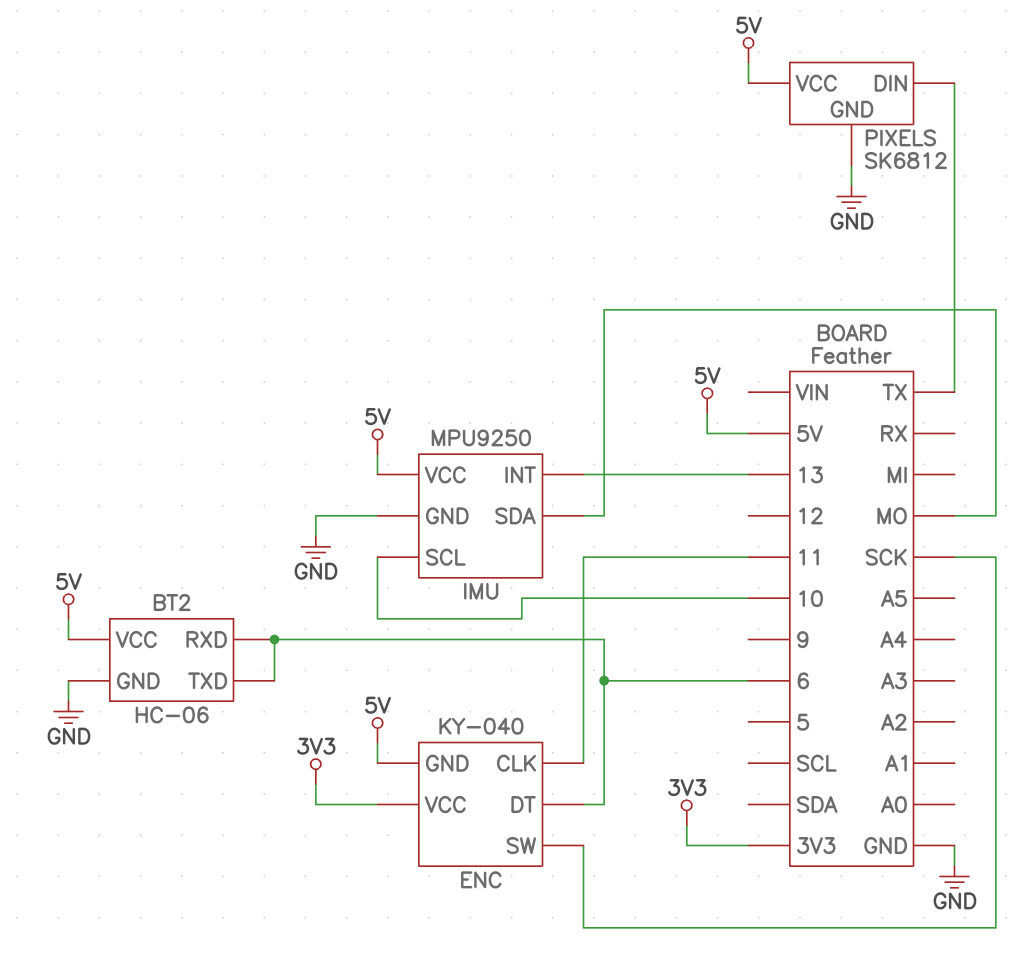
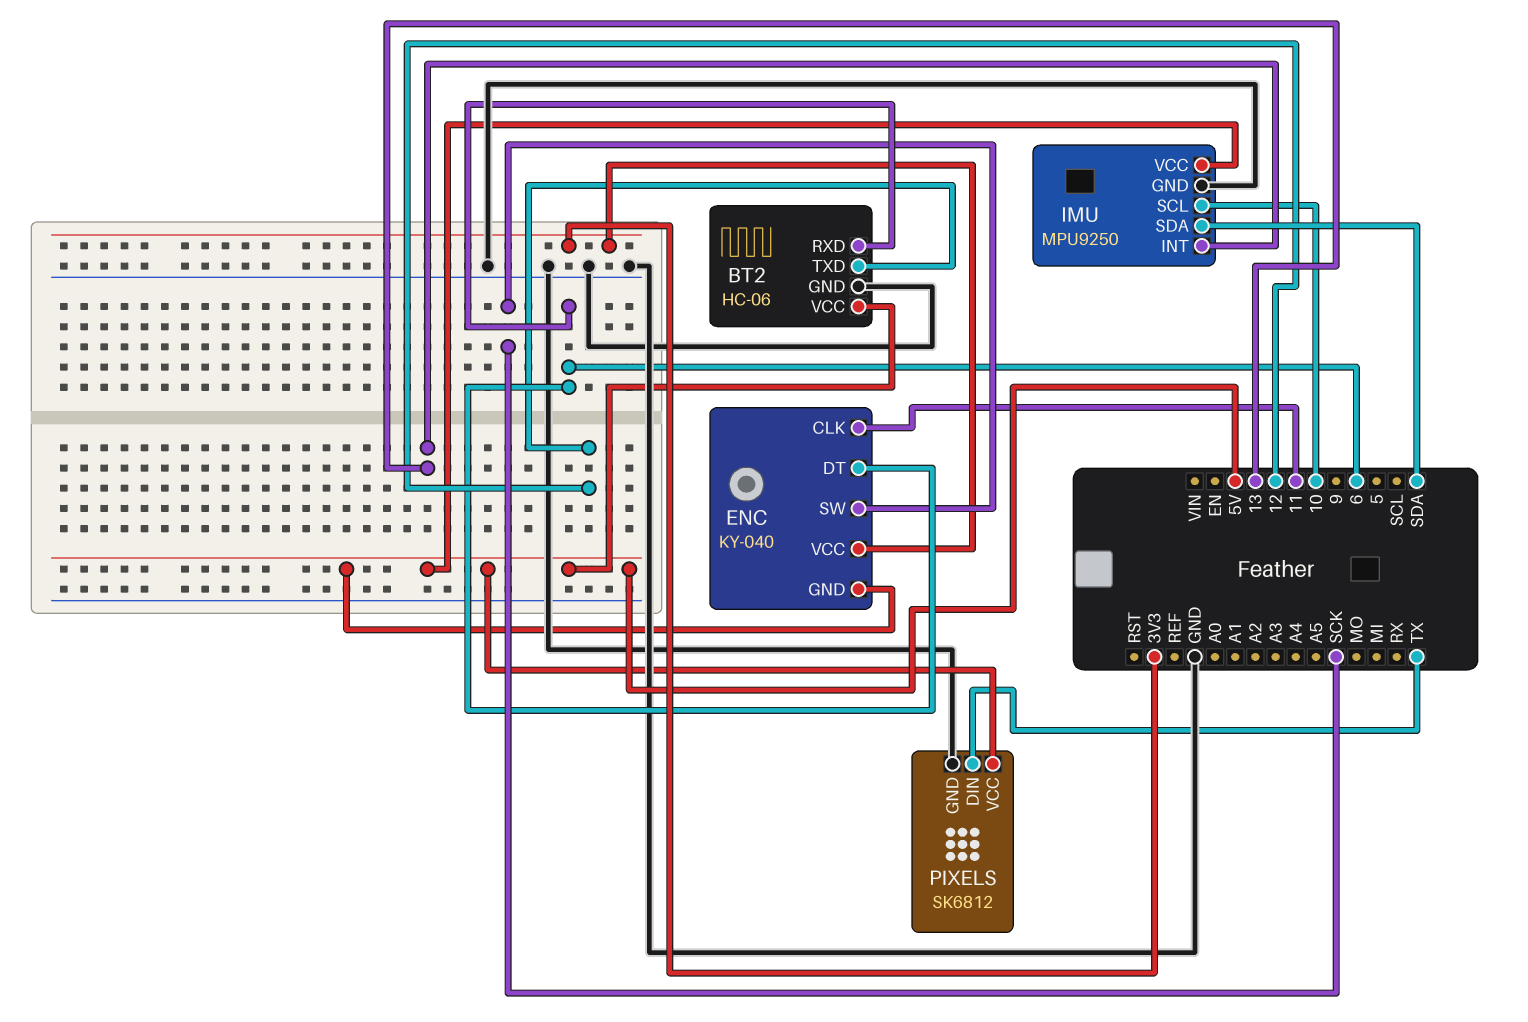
BT2 pin TXD: 6 -> 12
IMU pin SDA: MO -> SDA

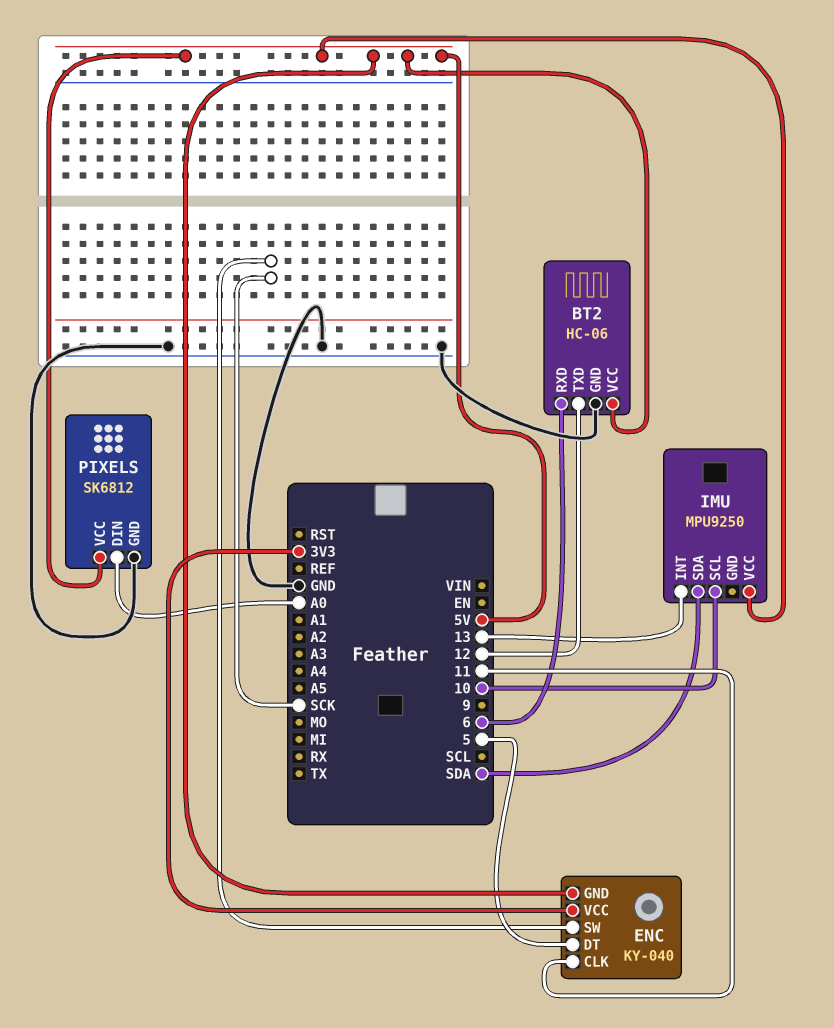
ENC pin DT: 6 -> 5
IMU pin GND: GND -> none
PIXELS pin DIN: TX -> A0

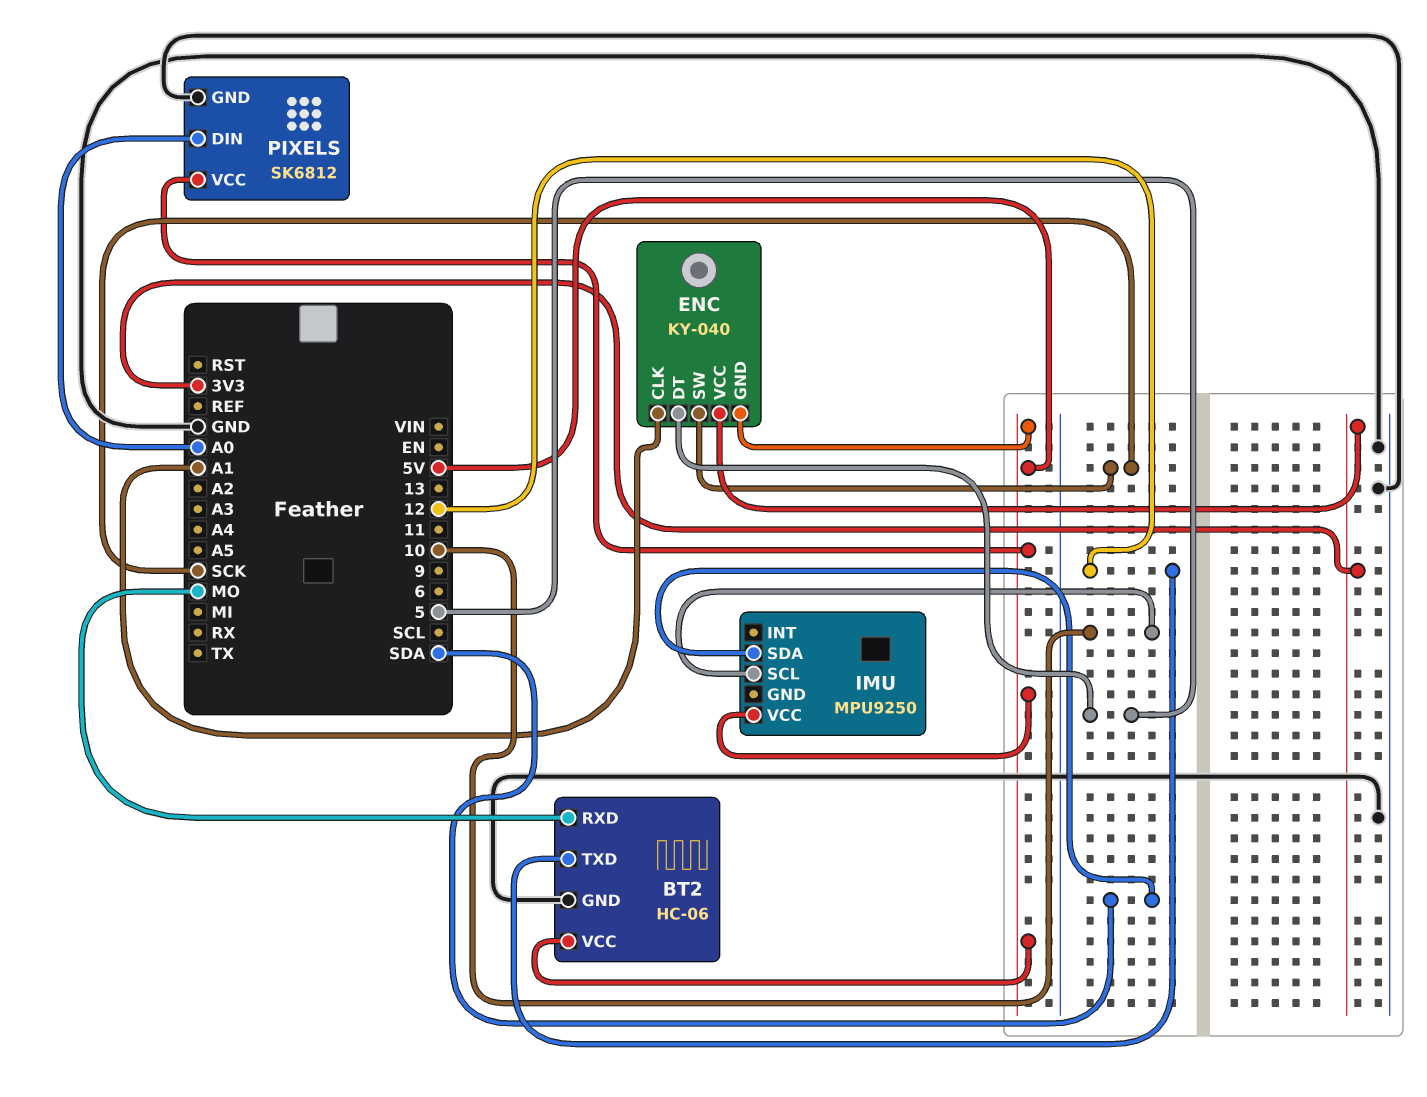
BT2 pin RXD: 6 -> MO
ENC pin CLK: 11 -> A1
IMU pin INT: 13 -> none

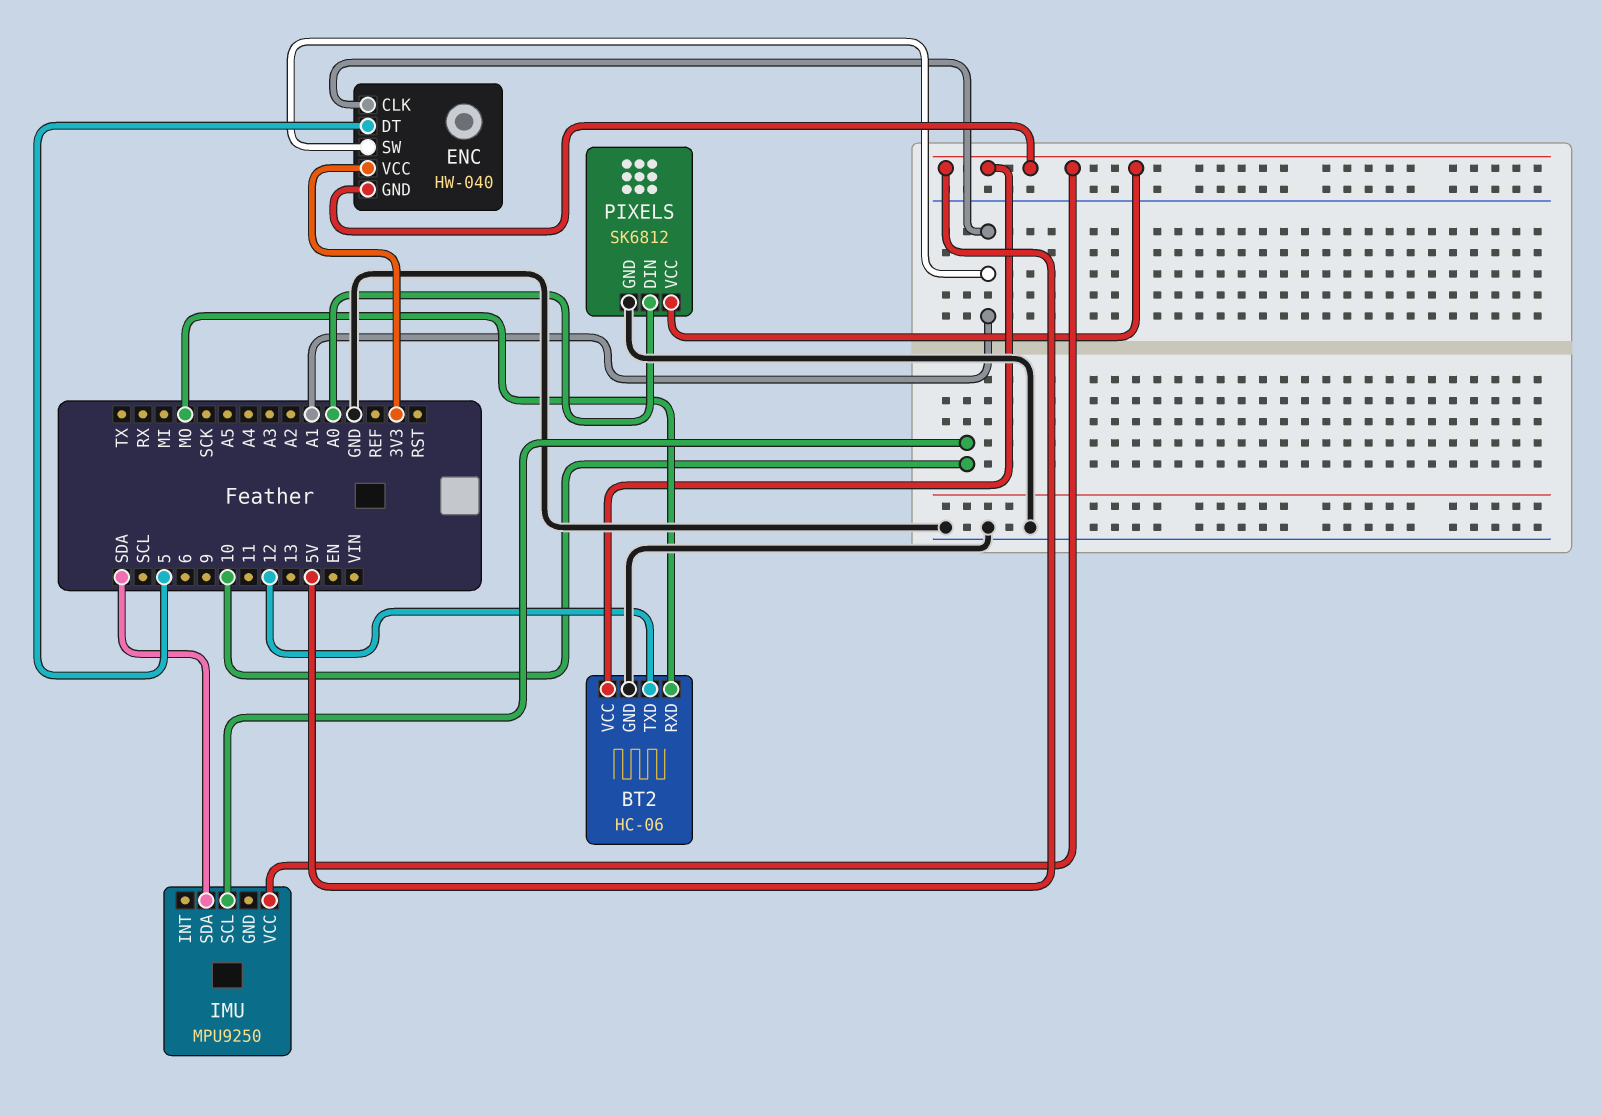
ENC: KY-040 -> HW-040
ENC pin SW: SCK -> A1

